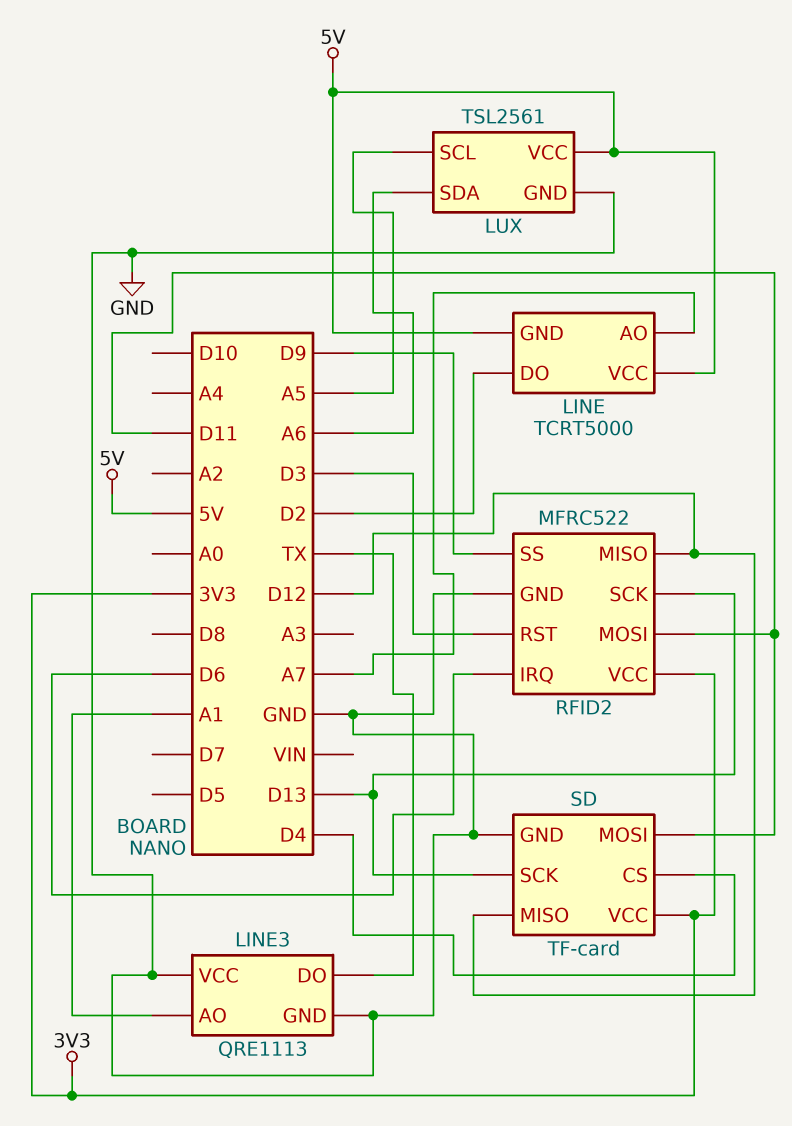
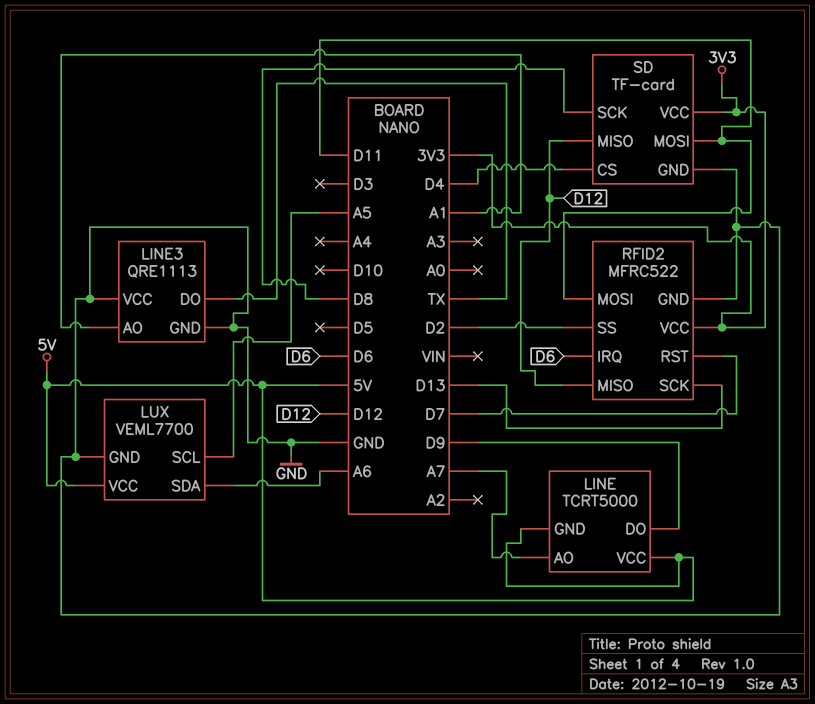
LINE pin DO: D2 -> D9
LUX: TSL2561 -> VEML7700
RFID2 pin RST: D3 -> D7
RFID2 pin SS: D9 -> D2
SD pin SCK: D13 -> D8

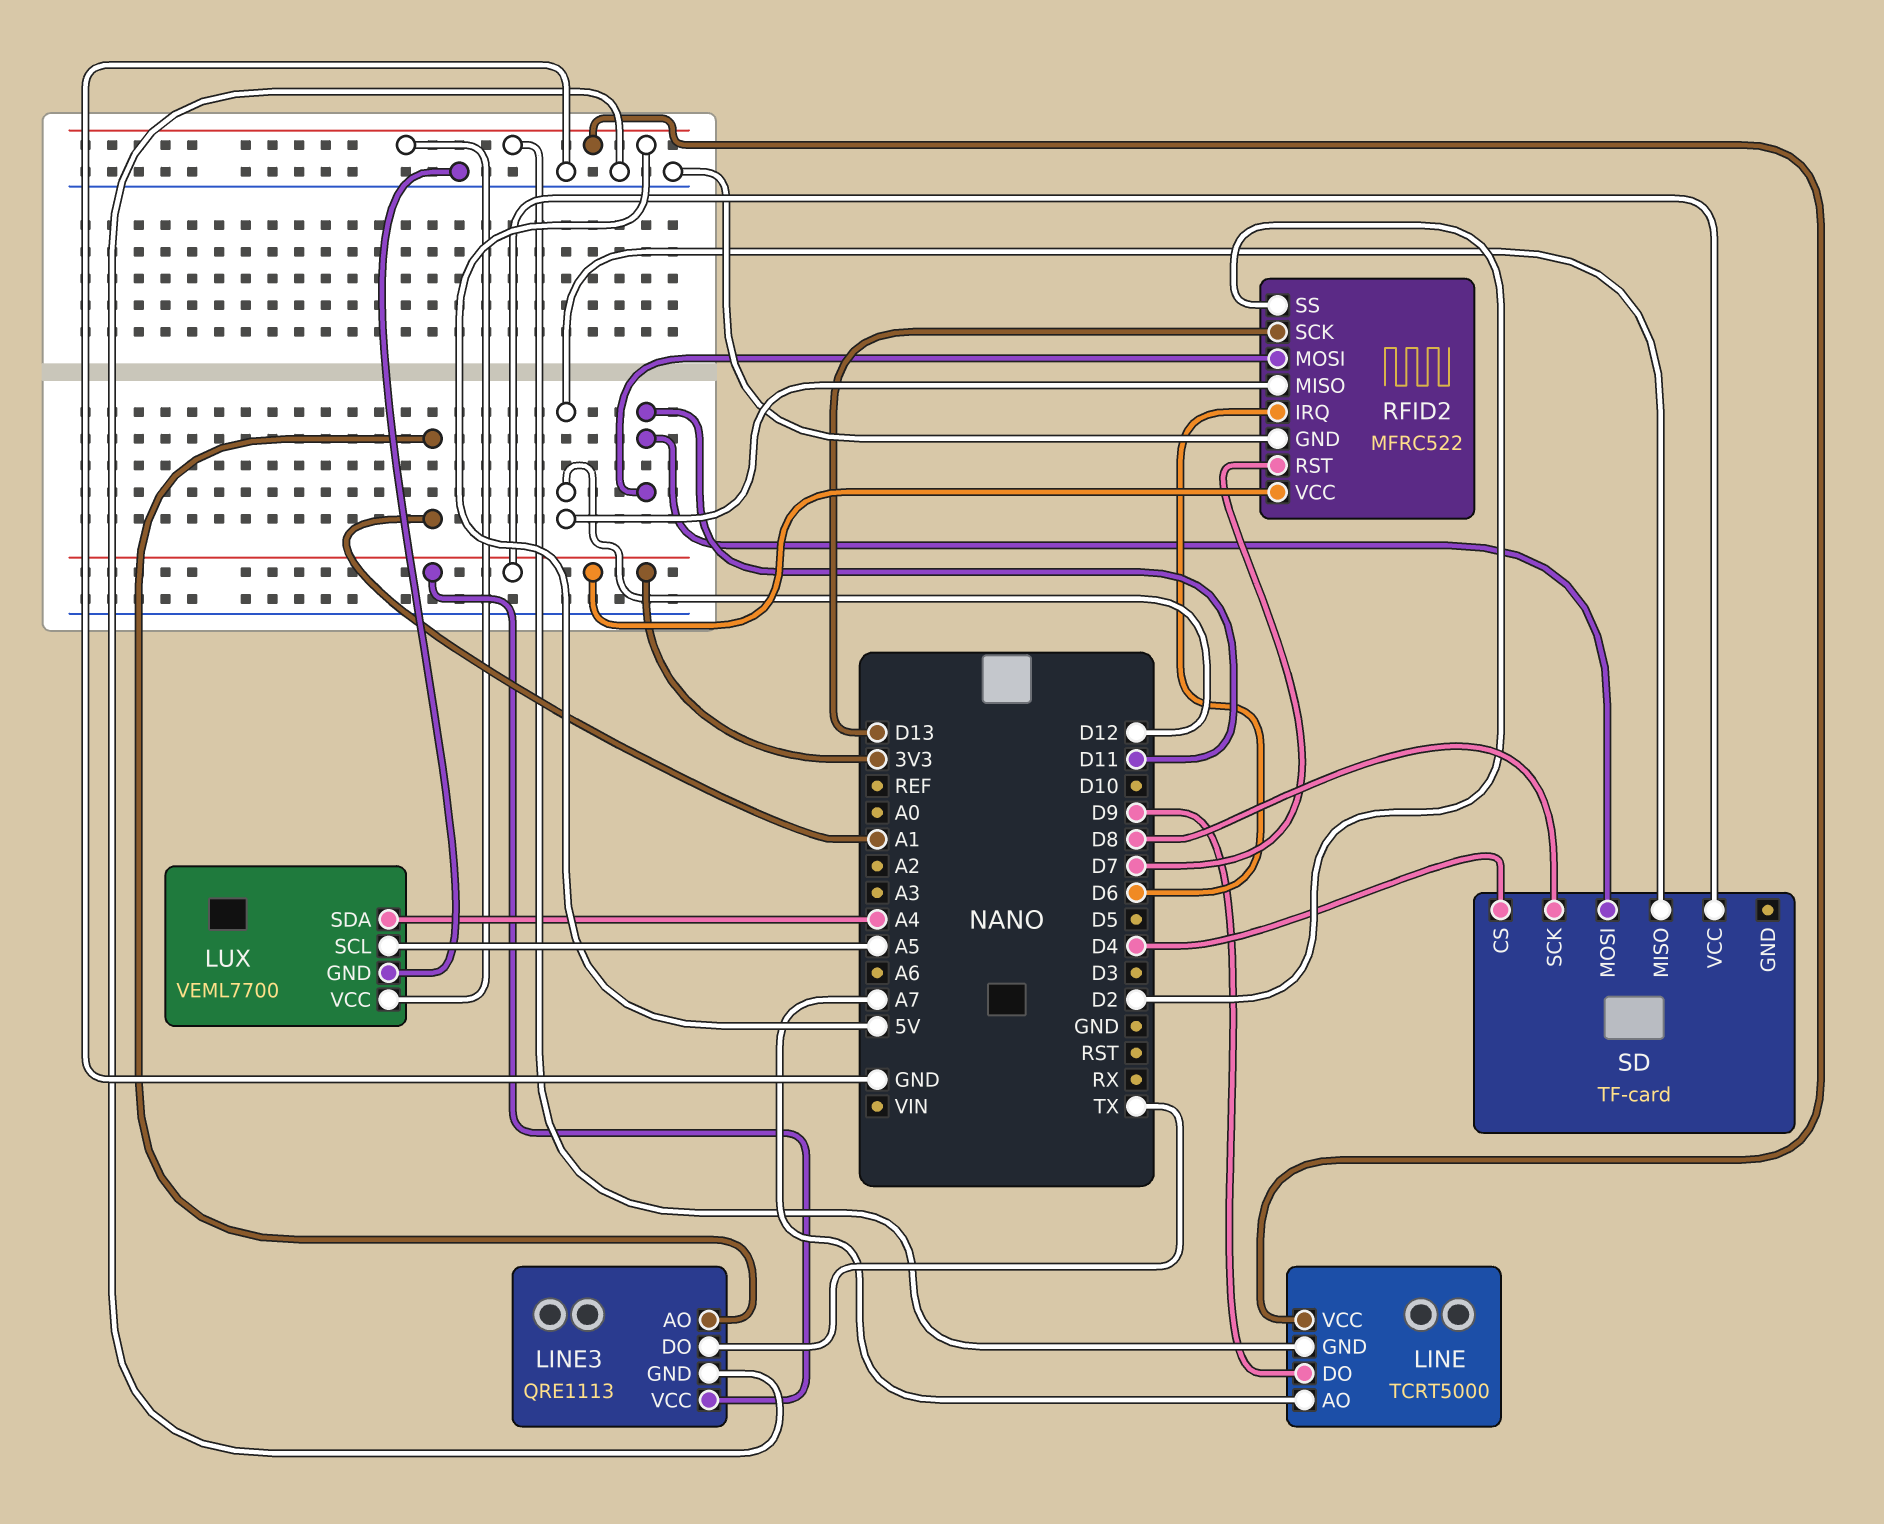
LINE3 pin VCC: GND -> 3V3
LUX pin SDA: A6 -> A4
SD pin GND: GND -> none

